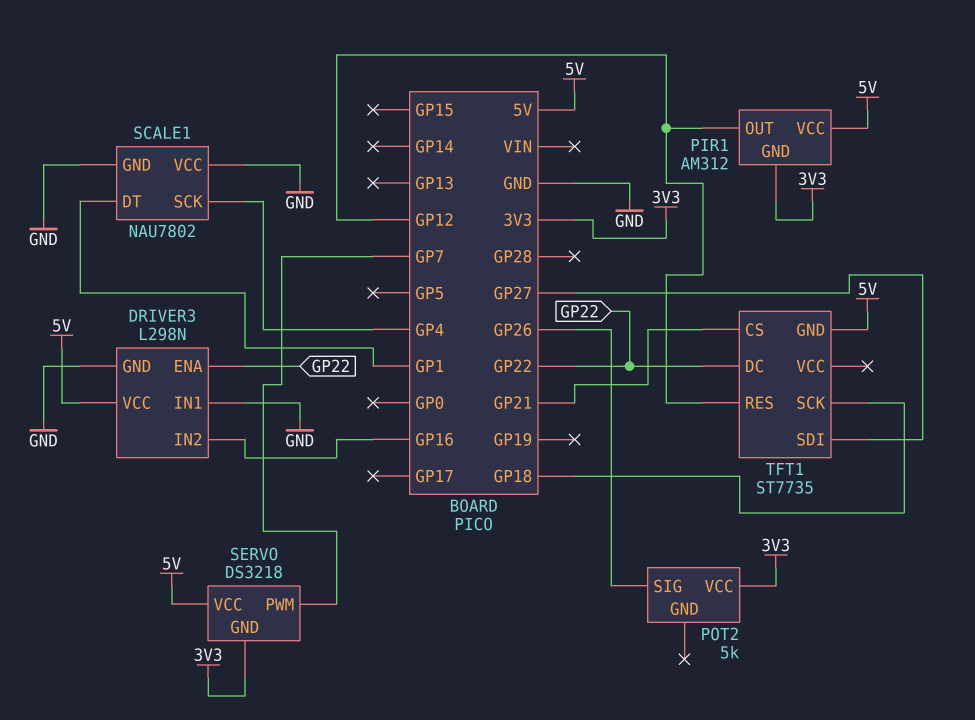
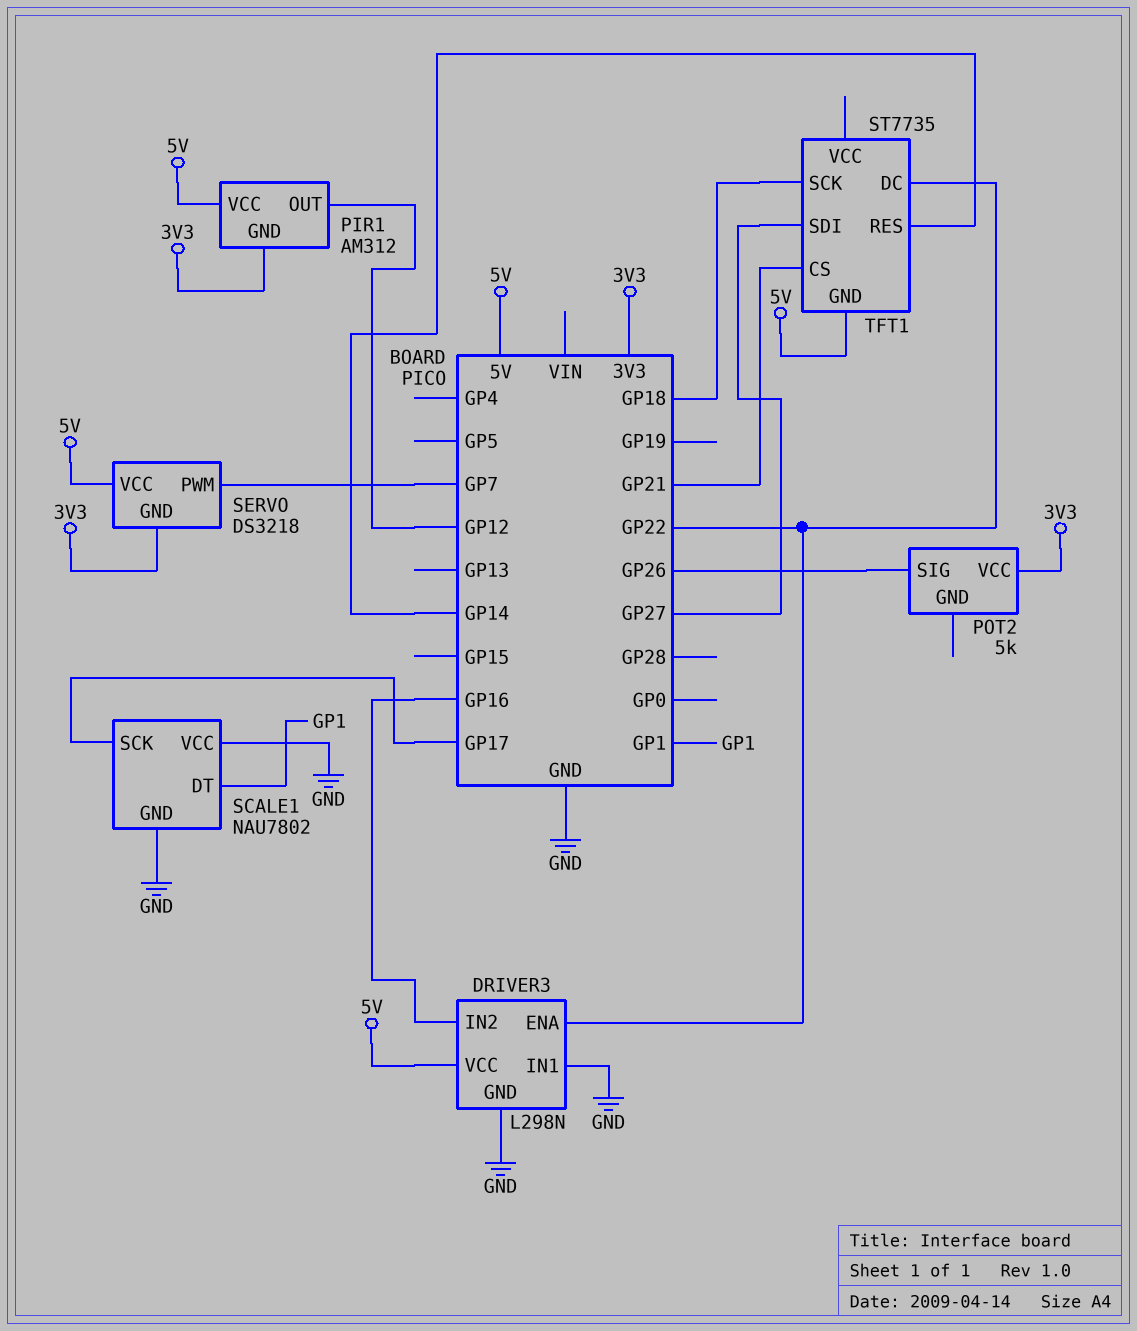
SCALE1 pin SCK: GP4 -> GP17
TFT1 pin RES: GP12 -> GP14

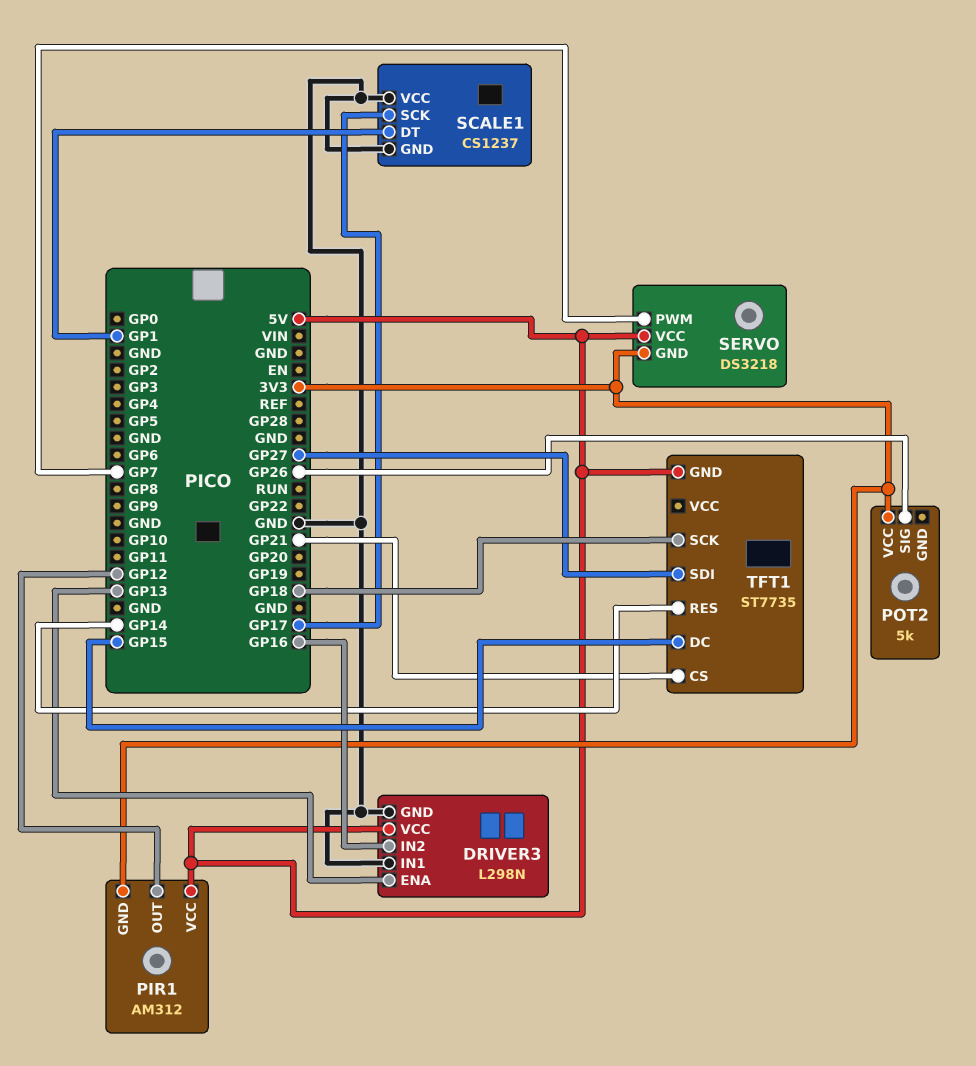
DRIVER3 pin ENA: GP22 -> GP13
SCALE1: NAU7802 -> CS1237
TFT1 pin DC: GP22 -> GP15

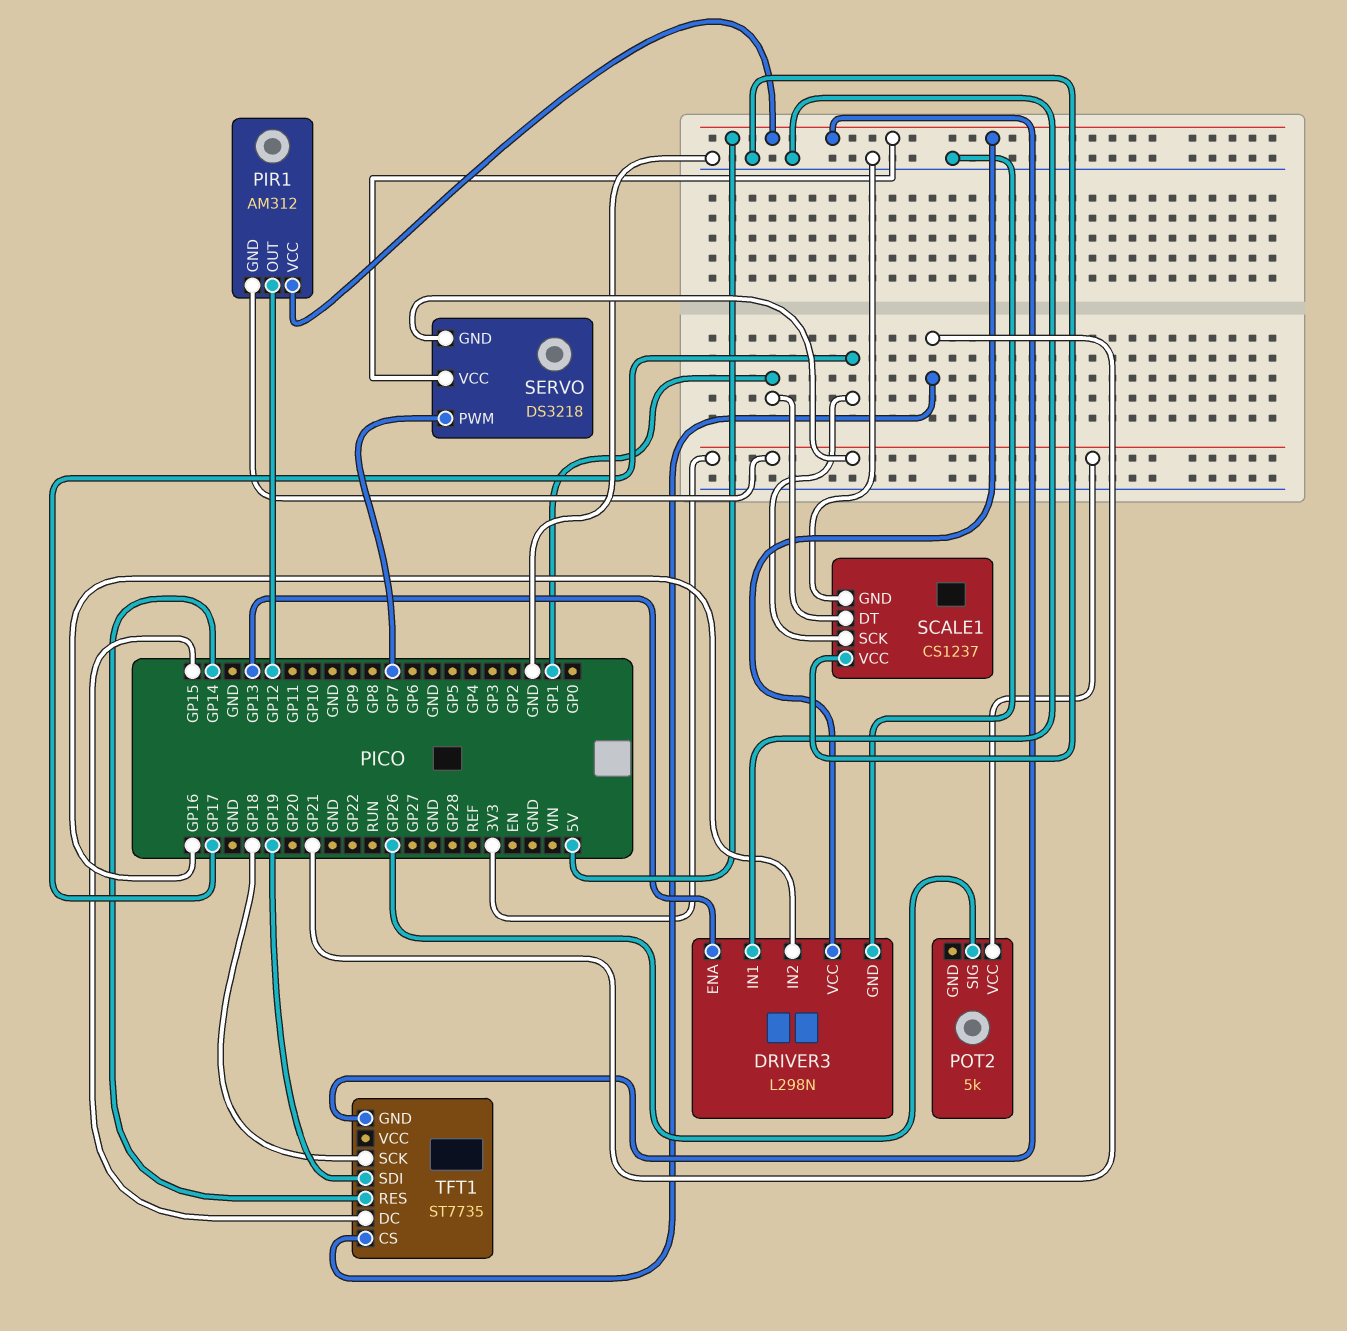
TFT1 pin SDI: GP27 -> GP19

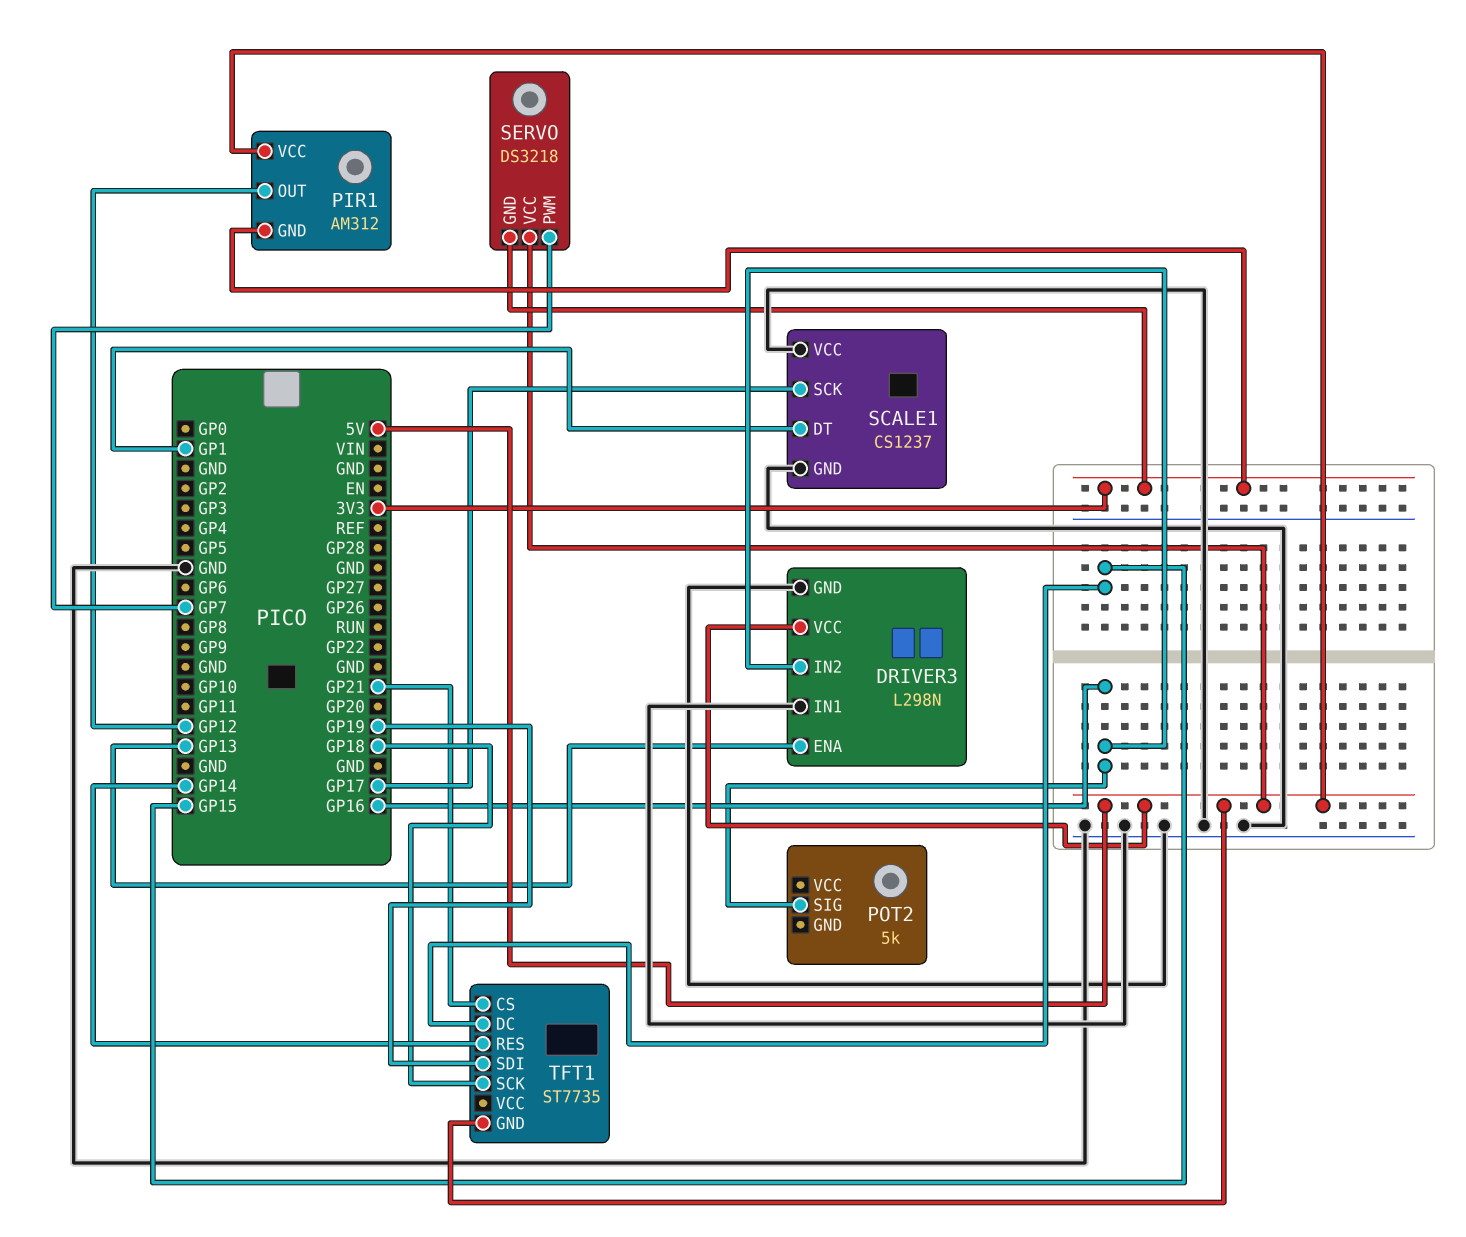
POT2 pin SIG: GP26 -> GP16
POT2 pin VCC: 3V3 -> none

